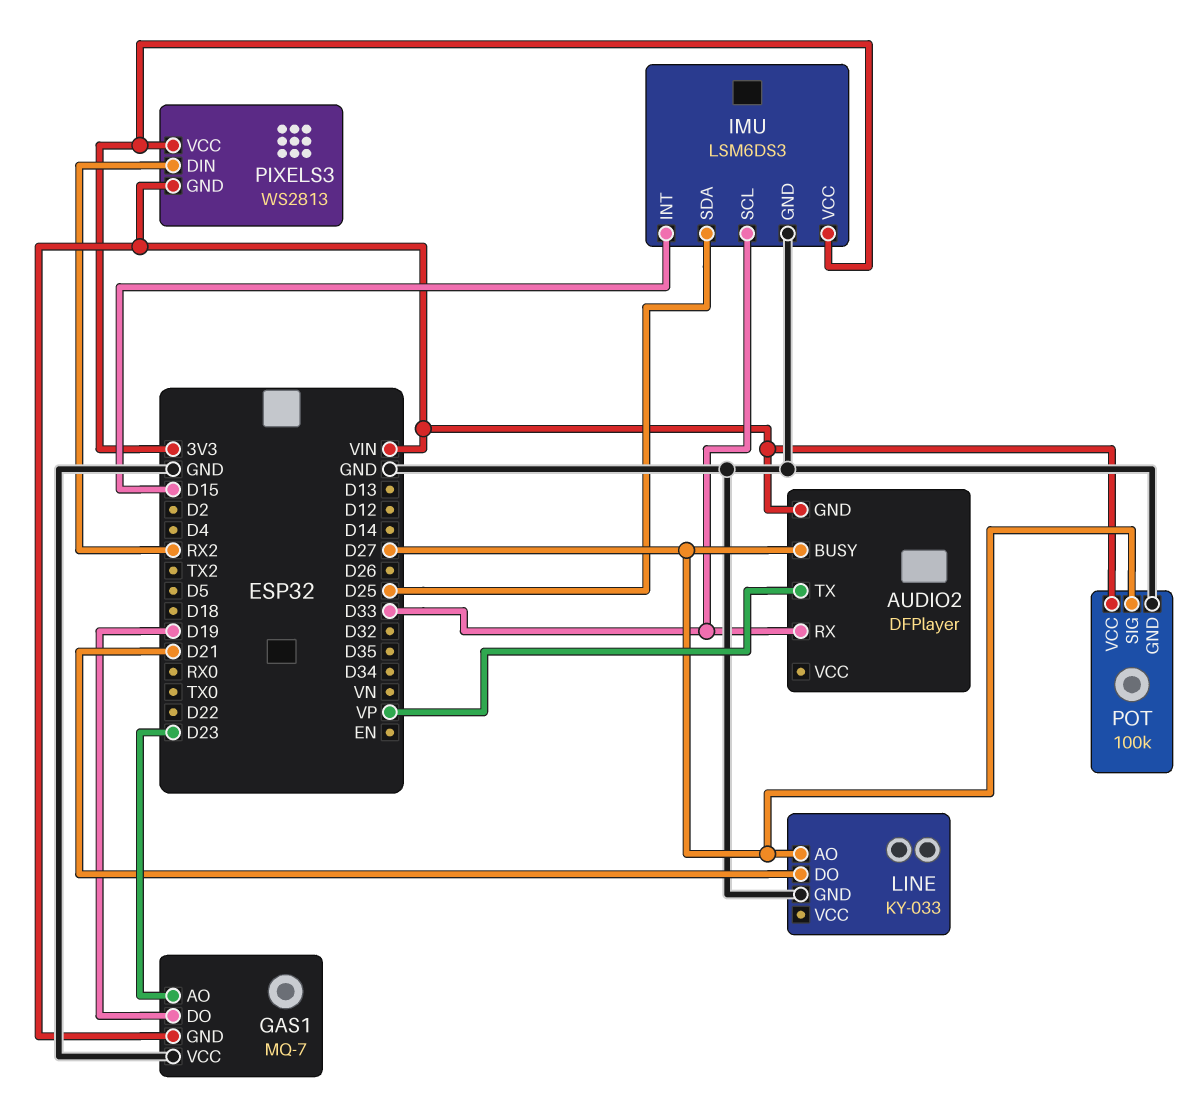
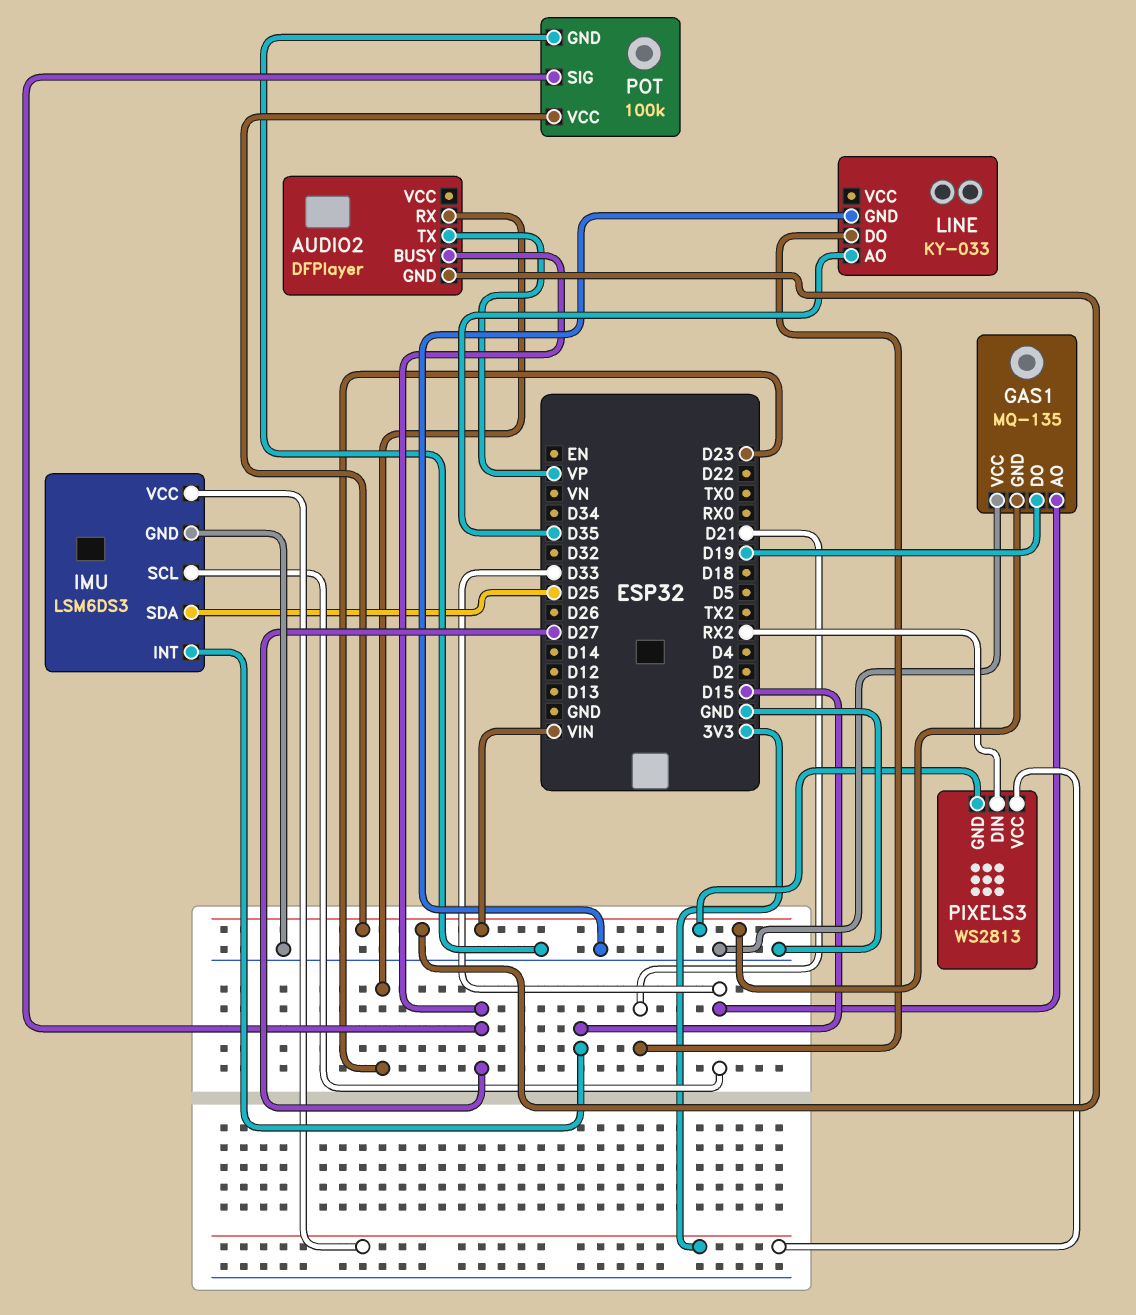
AUDIO2 pin RX: D33 -> D23
GAS1: MQ-7 -> MQ-135
GAS1 pin AO: D23 -> D33
LINE pin AO: D27 -> D35

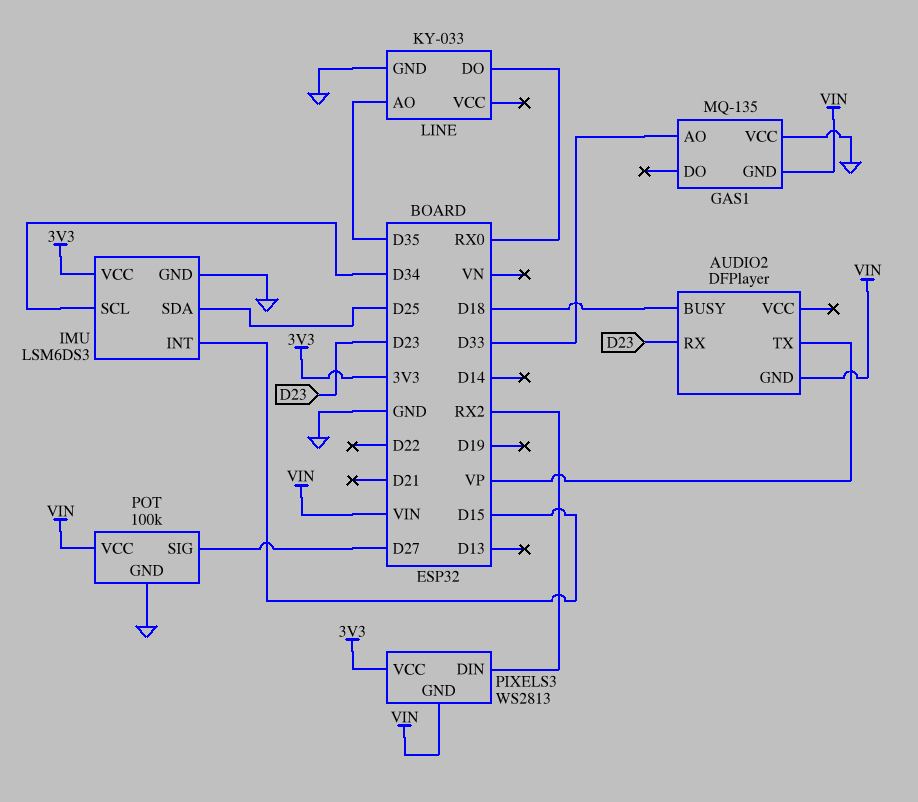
AUDIO2 pin BUSY: D27 -> D18
GAS1 pin DO: D19 -> none
IMU pin SCL: D33 -> D34
LINE pin DO: D21 -> RX0

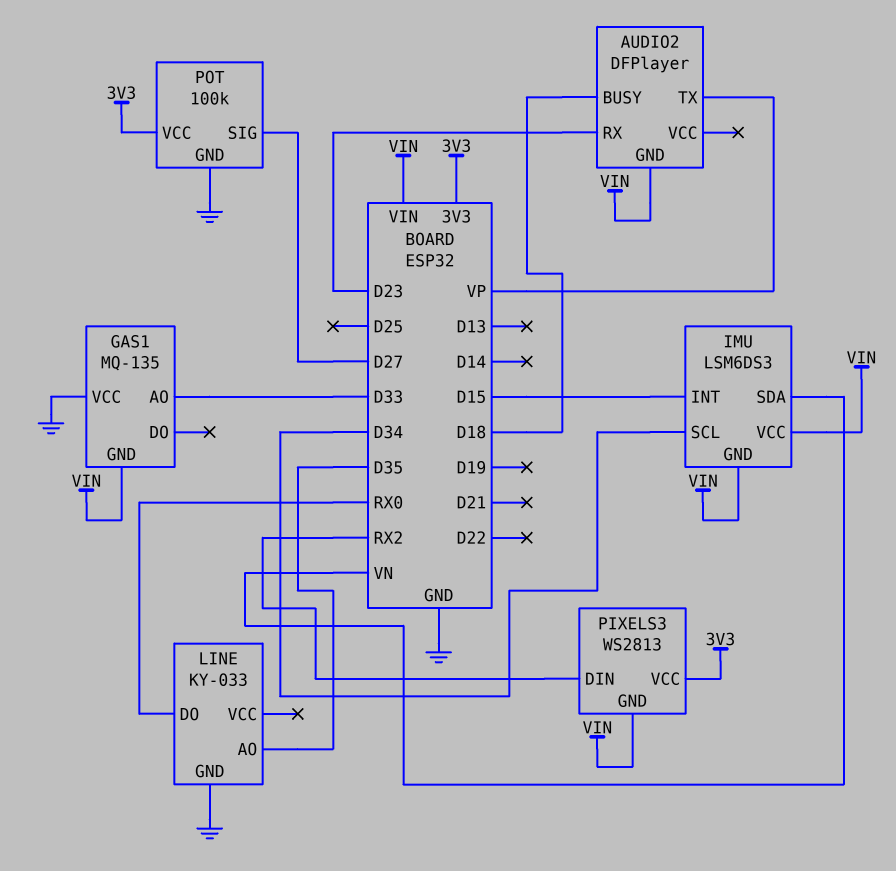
IMU pin GND: GND -> VIN
IMU pin SDA: D25 -> VN
IMU pin VCC: 3V3 -> VIN
POT pin VCC: VIN -> 3V3

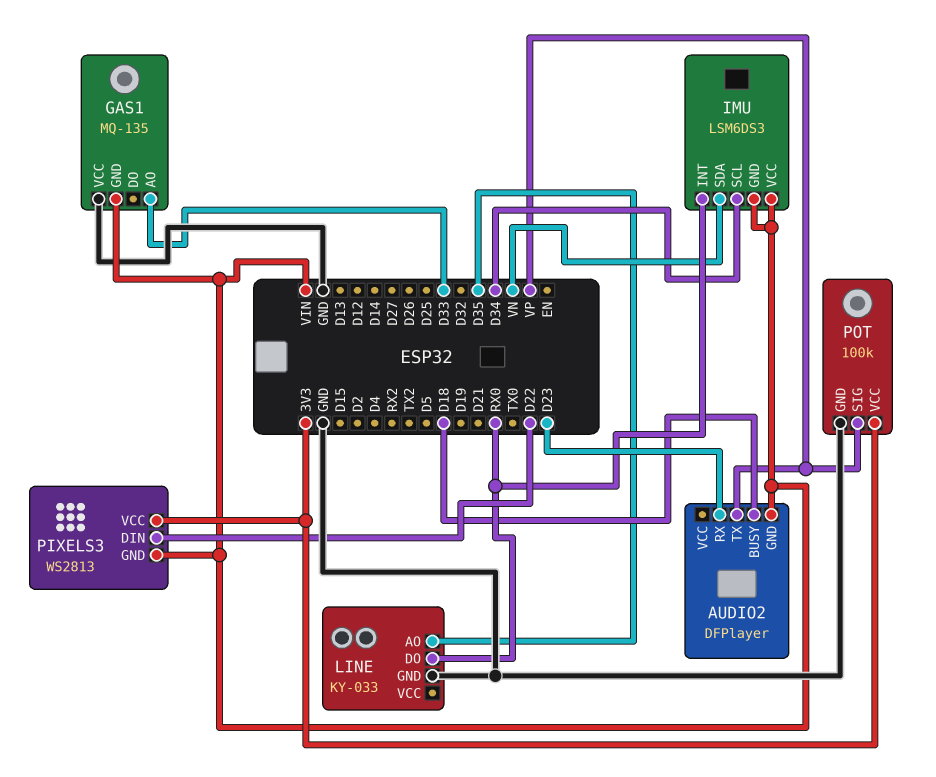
IMU pin INT: D15 -> RX0
PIXELS3 pin DIN: RX2 -> D22
POT pin SIG: D27 -> VP

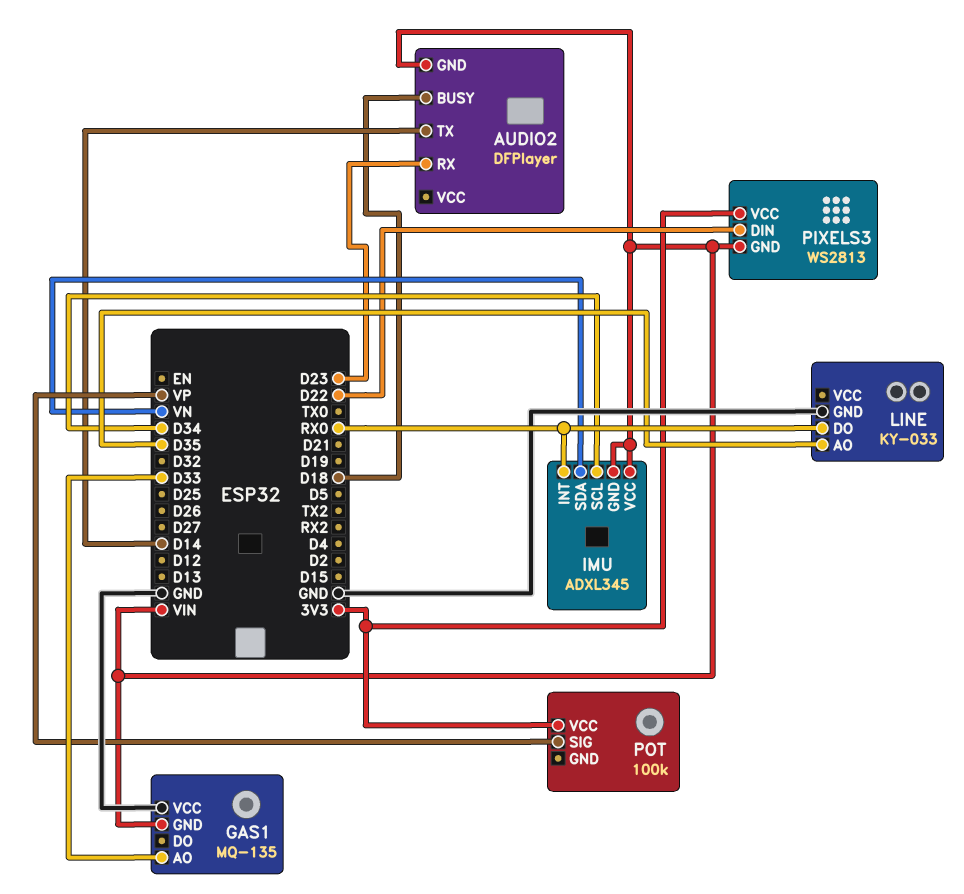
AUDIO2 pin TX: VP -> D14
IMU: LSM6DS3 -> ADXL345
POT pin GND: GND -> none

